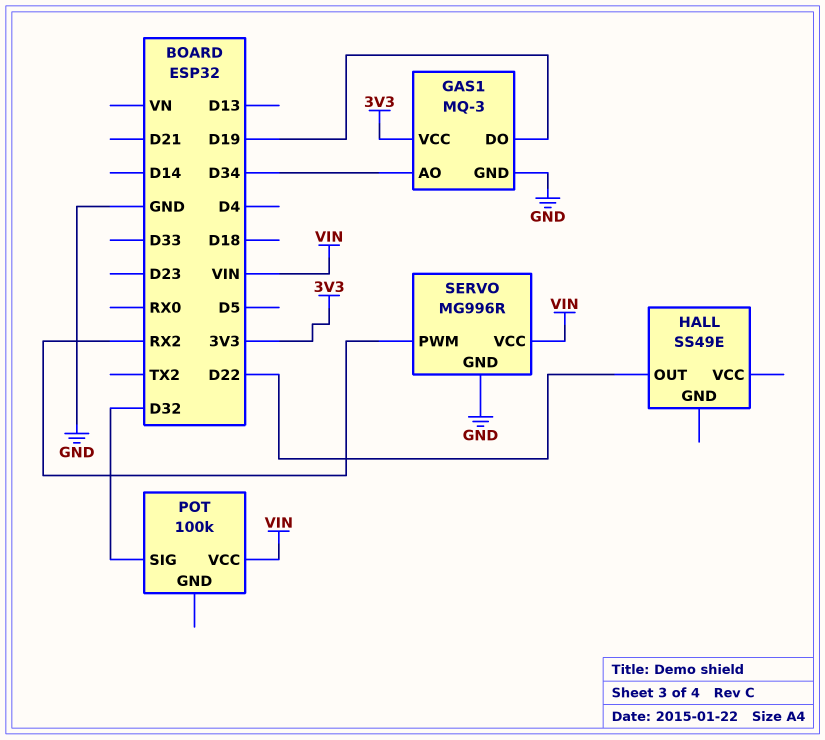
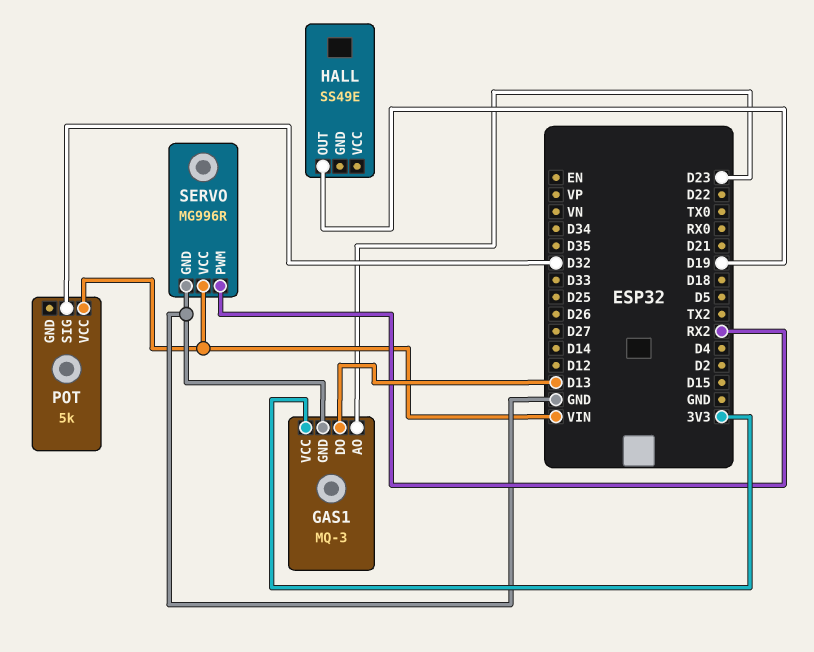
GAS1 pin AO: D34 -> D23
GAS1 pin DO: D19 -> D13
HALL pin OUT: D22 -> D19
POT: 100k -> 5k

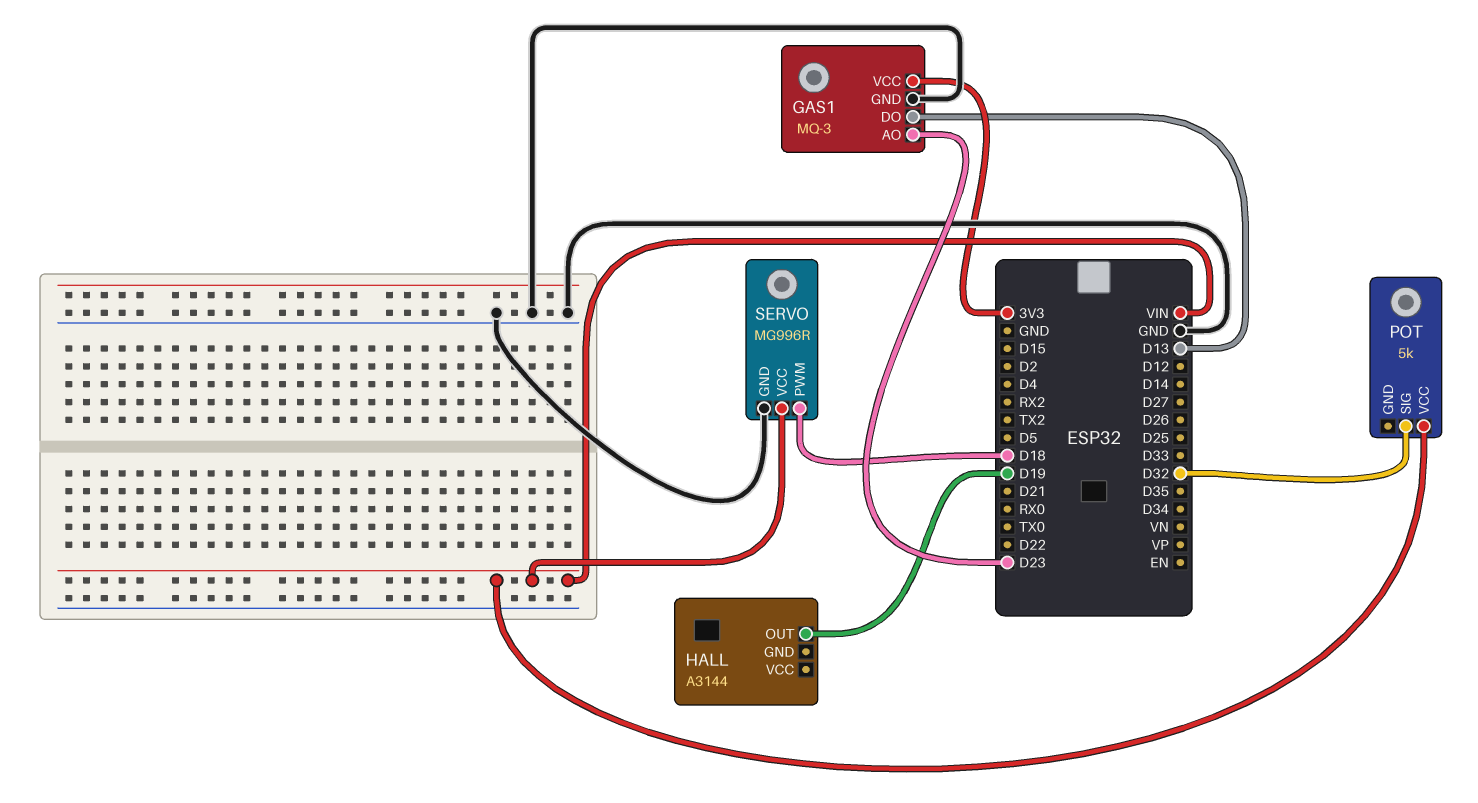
HALL: SS49E -> A3144
SERVO pin PWM: RX2 -> D18

